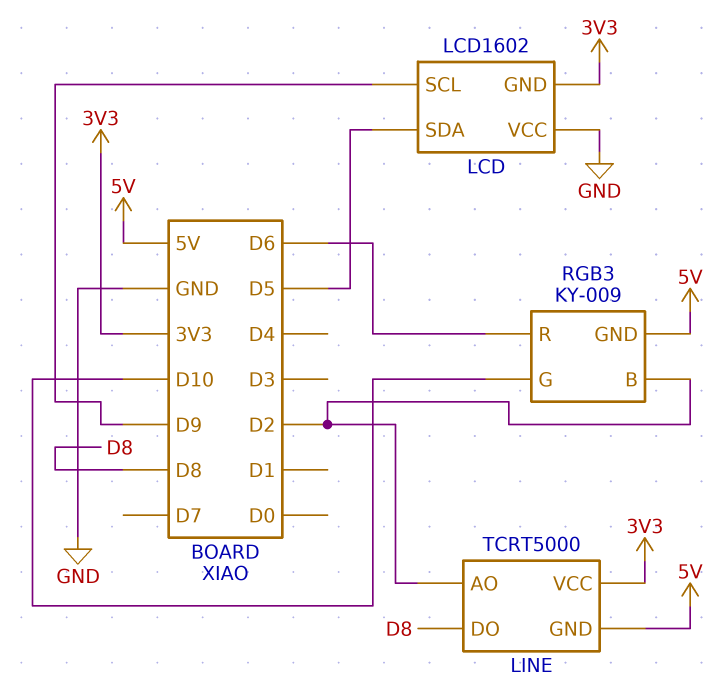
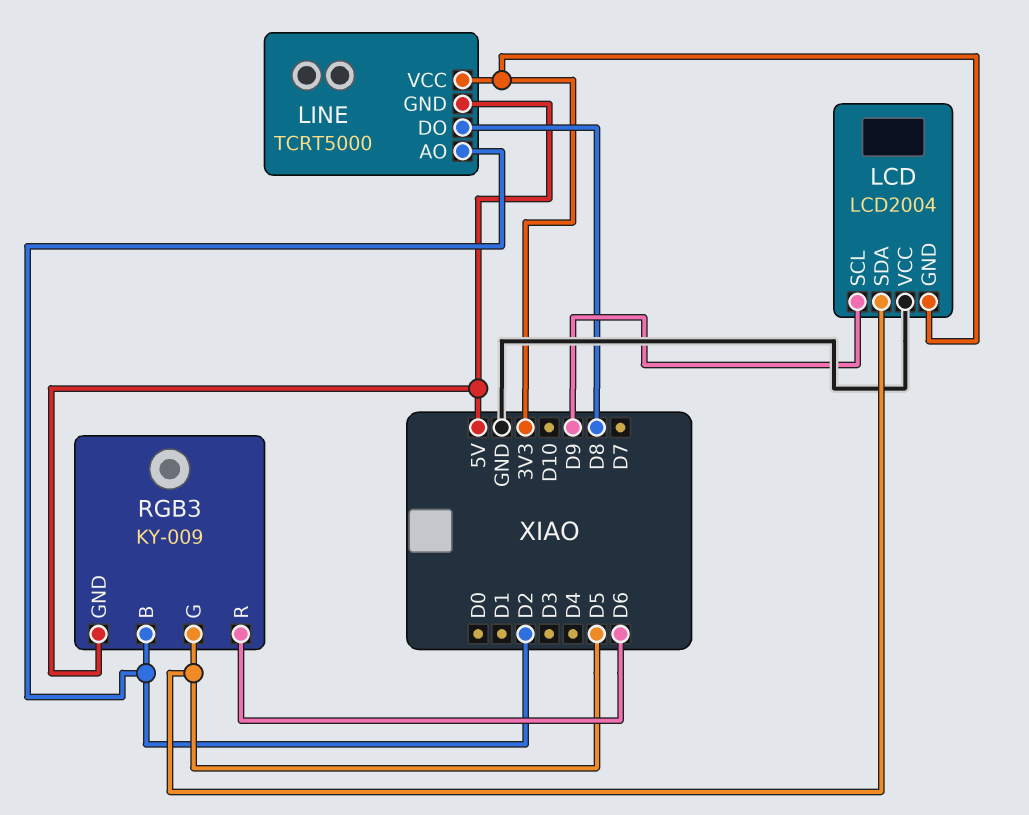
LCD: LCD1602 -> LCD2004
RGB3 pin G: D10 -> D5

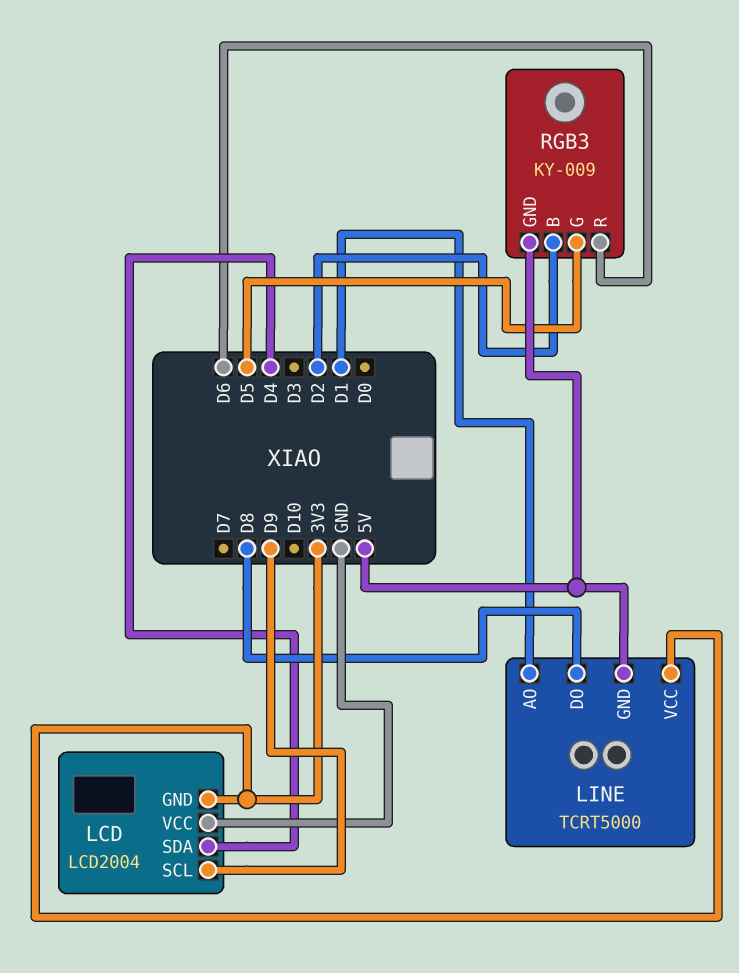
LCD pin SDA: D5 -> D4
LINE pin AO: D2 -> D1

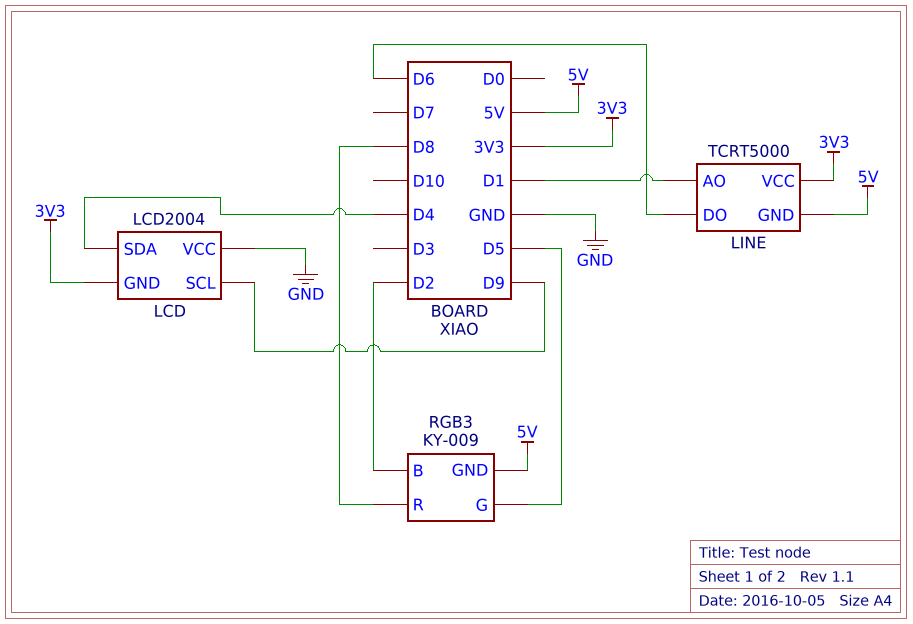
LINE pin DO: D8 -> D6
RGB3 pin R: D6 -> D8

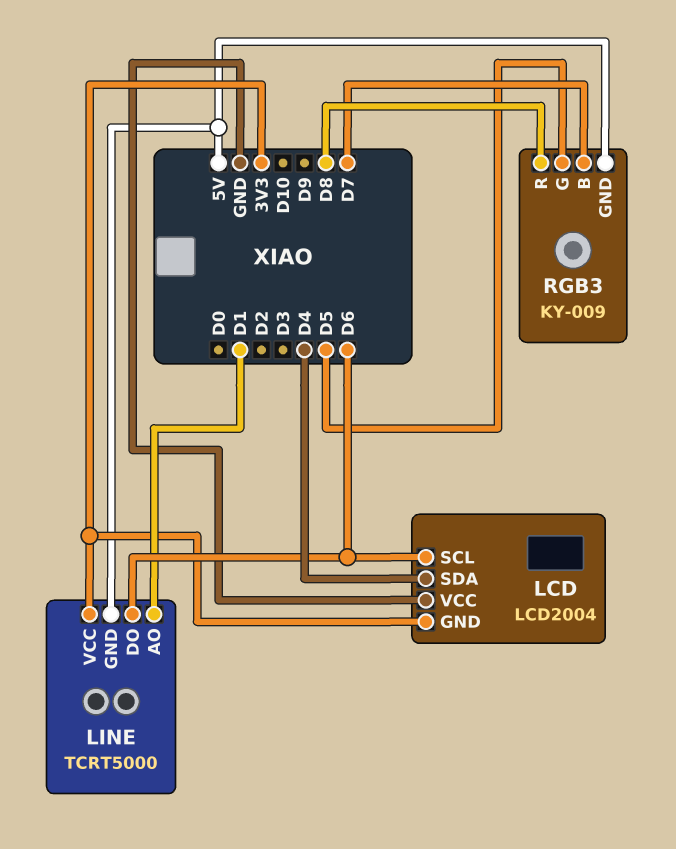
LCD pin SCL: D9 -> D6
RGB3 pin B: D2 -> D7

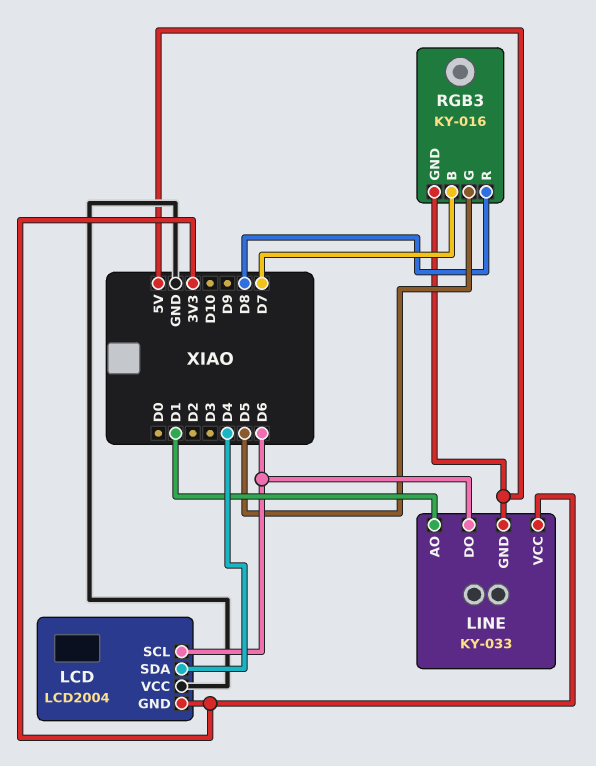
LINE: TCRT5000 -> KY-033
RGB3: KY-009 -> KY-016

